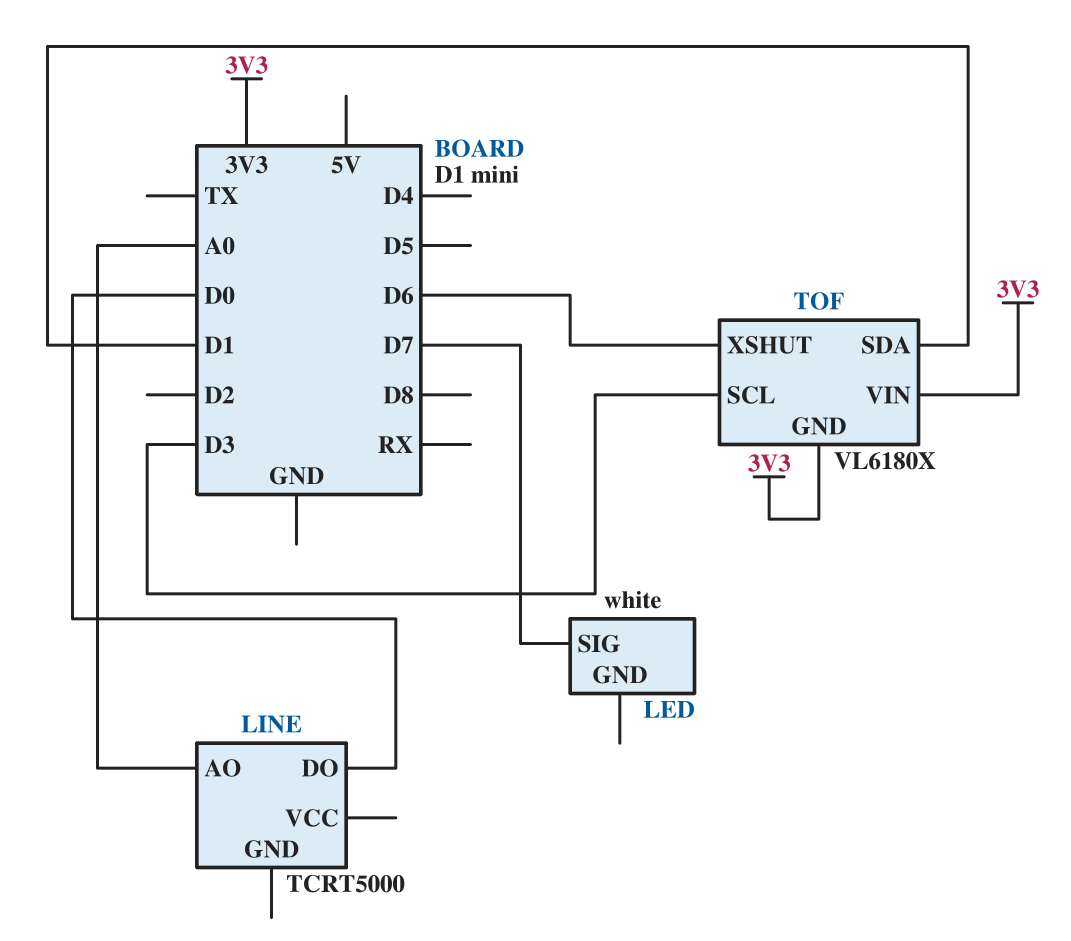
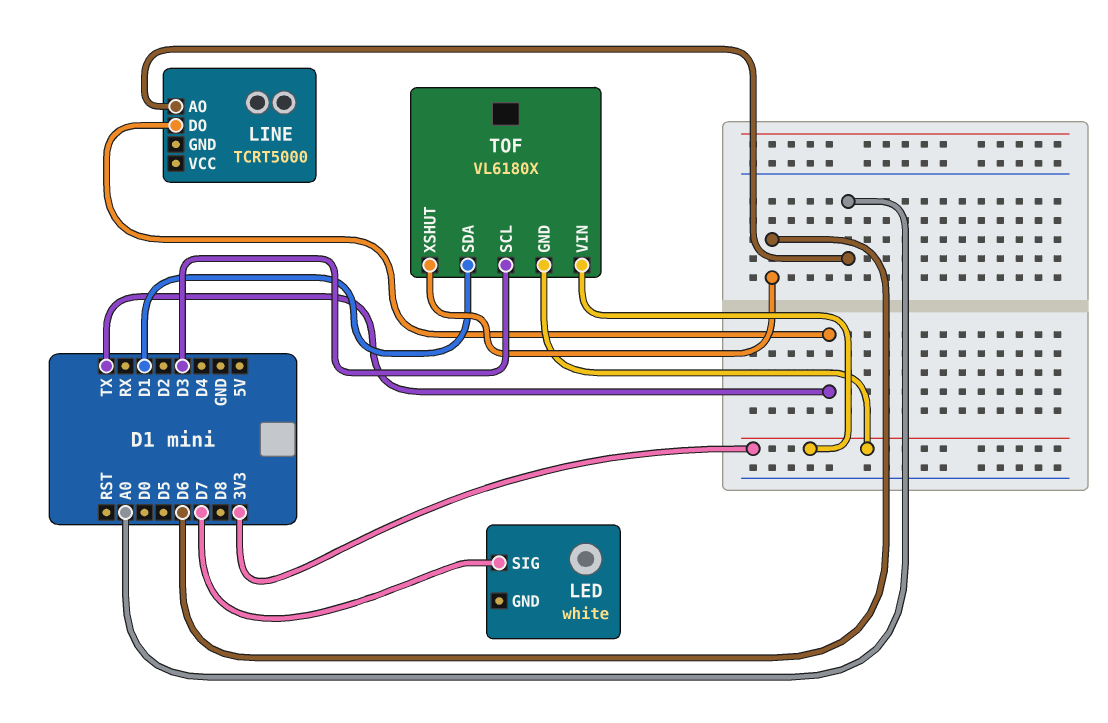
LINE pin DO: D0 -> TX

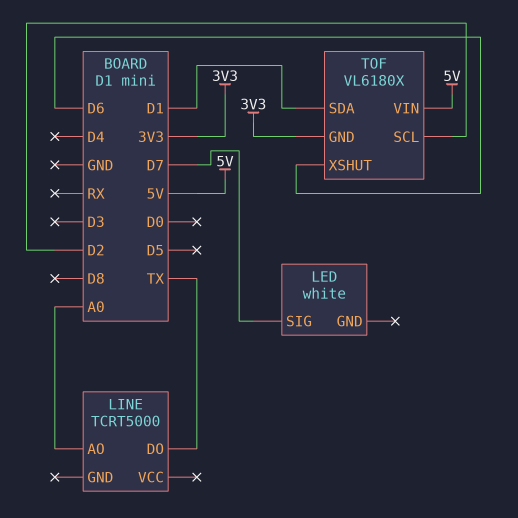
TOF pin SCL: D3 -> D2
TOF pin VIN: 3V3 -> 5V

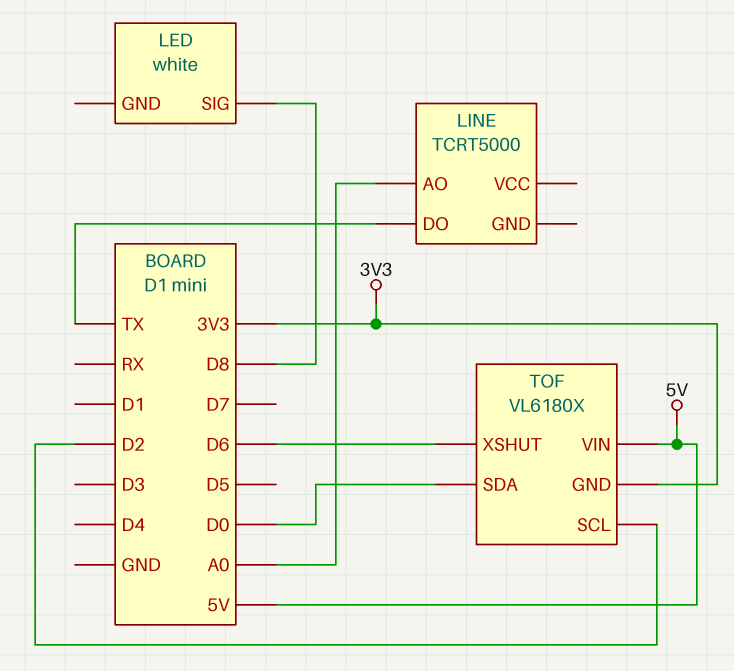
LED pin SIG: D7 -> D8
TOF pin SDA: D1 -> D0

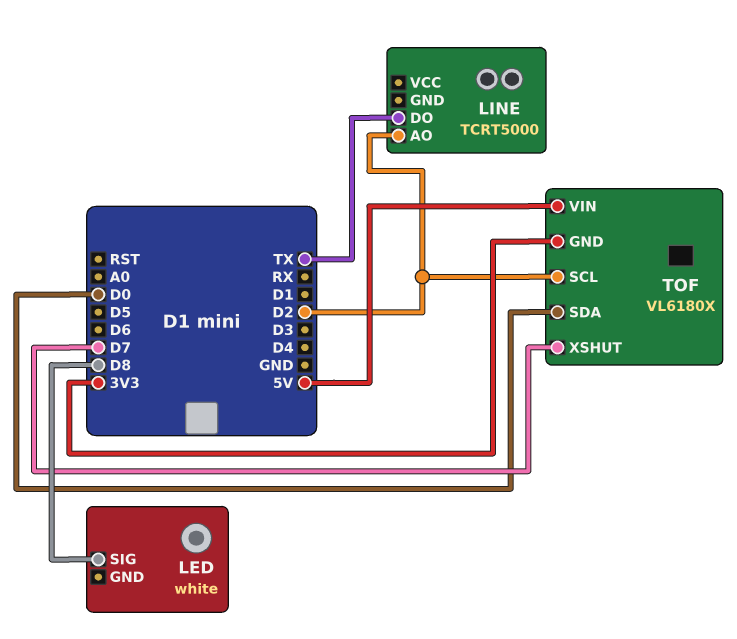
LINE pin AO: A0 -> D2
TOF pin XSHUT: D6 -> D7

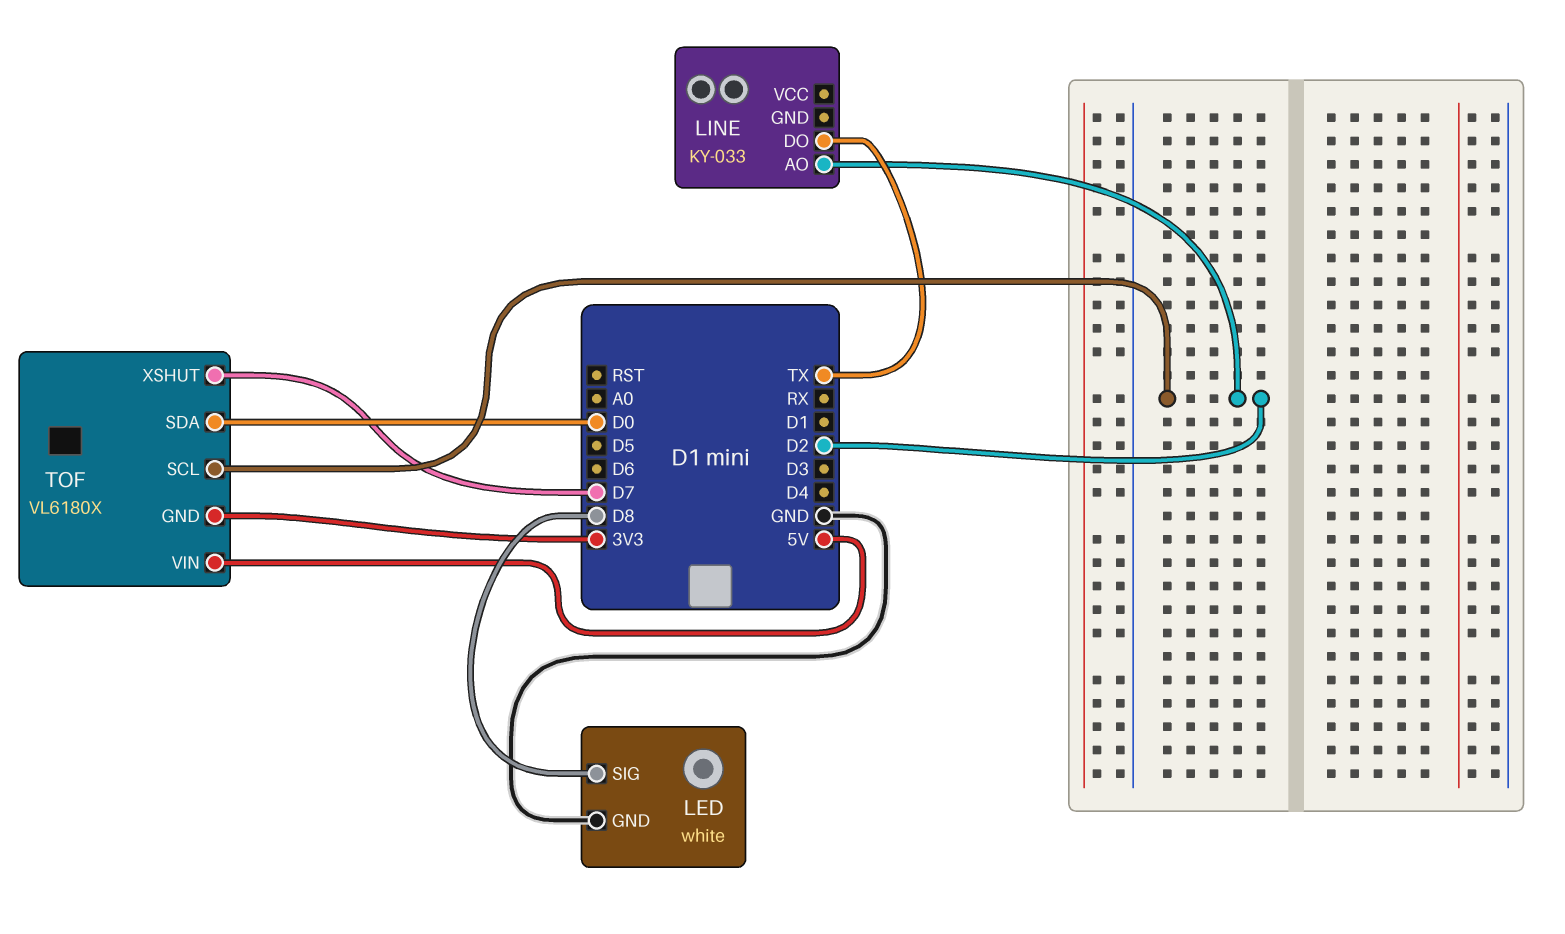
LED pin GND: none -> GND
LINE: TCRT5000 -> KY-033

